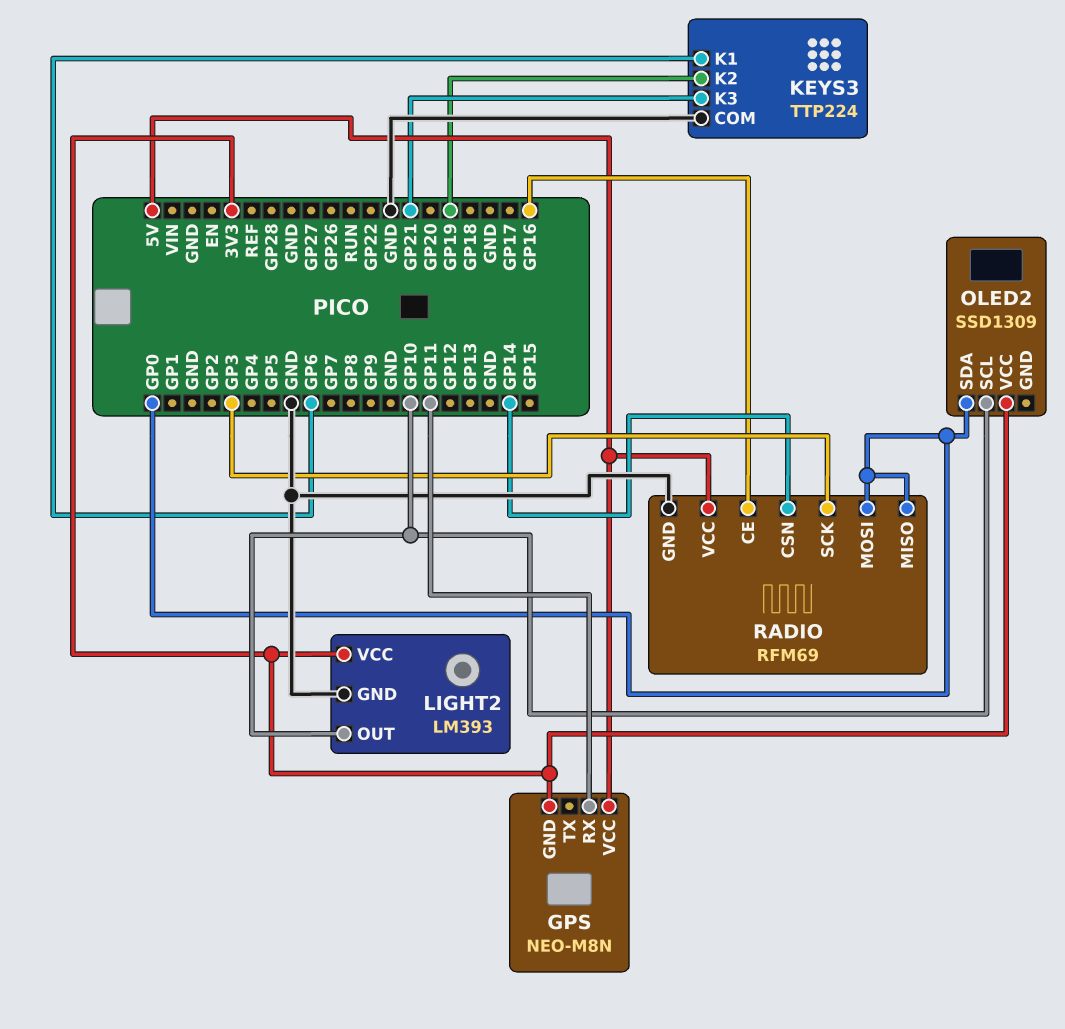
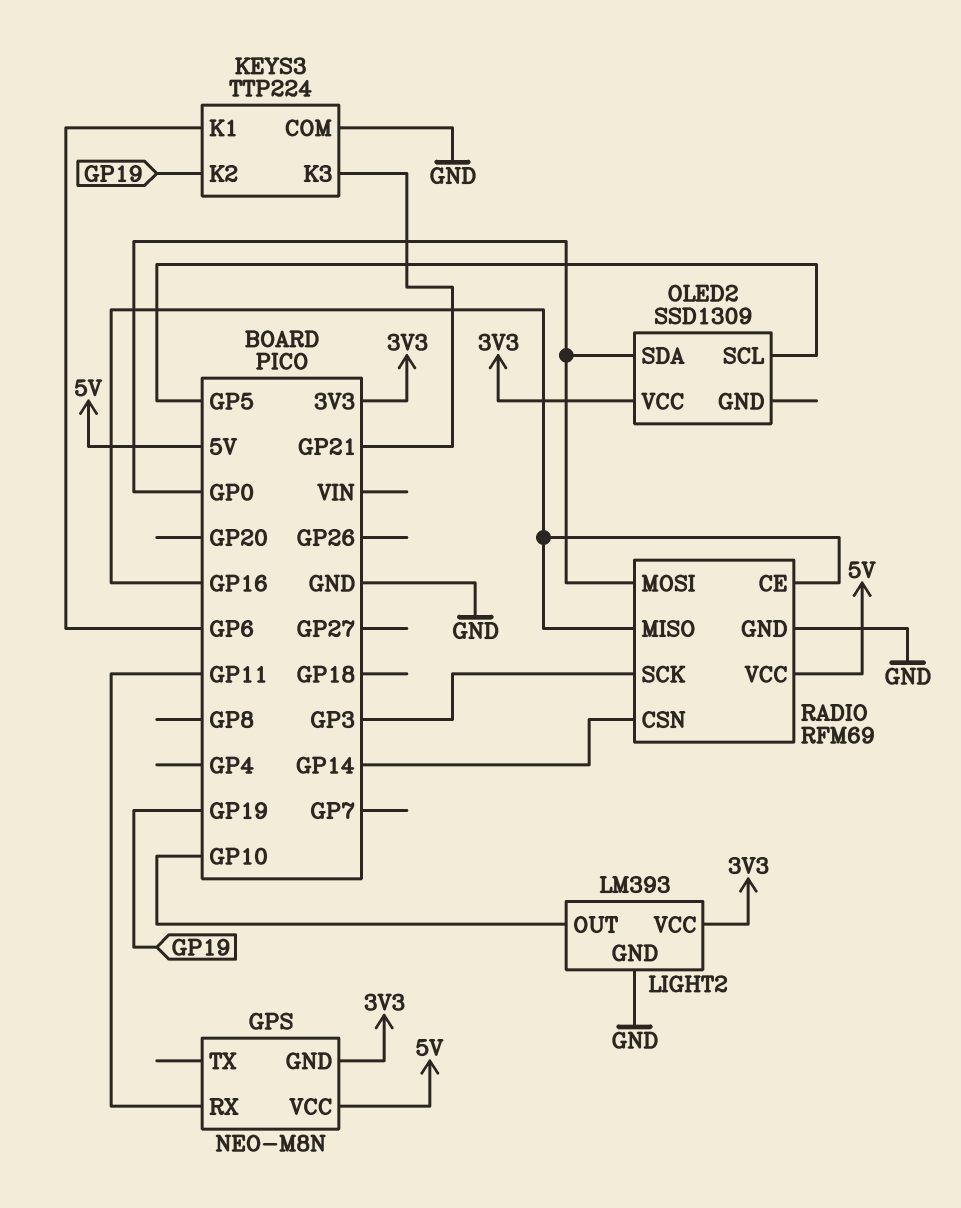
OLED2 pin SCL: GP10 -> GP5
RADIO pin MISO: GP0 -> GP16

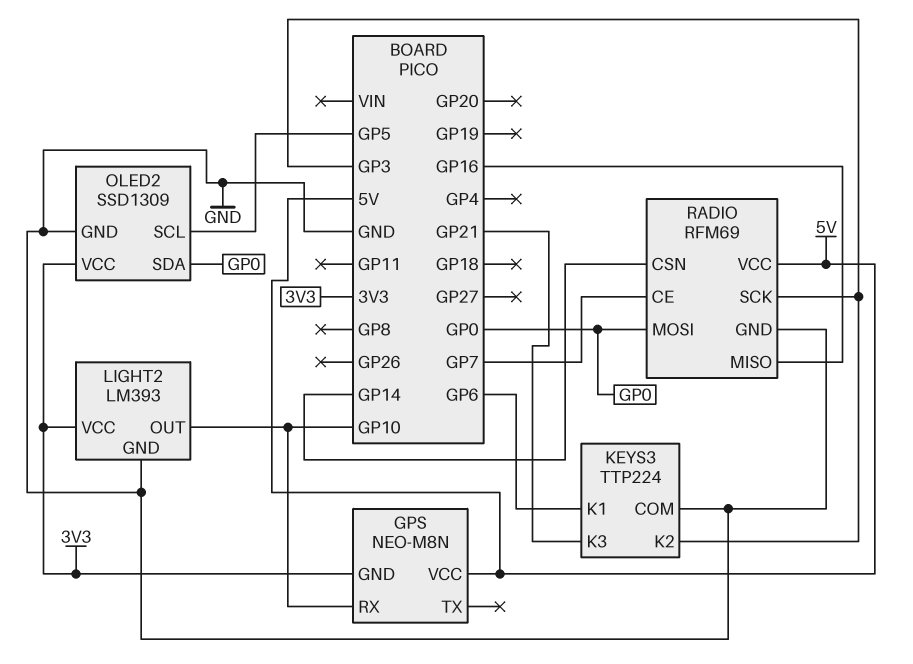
GPS pin RX: GP11 -> GP10
KEYS3 pin K2: GP19 -> GP3
OLED2 pin GND: none -> GND
RADIO pin CE: GP16 -> GP7

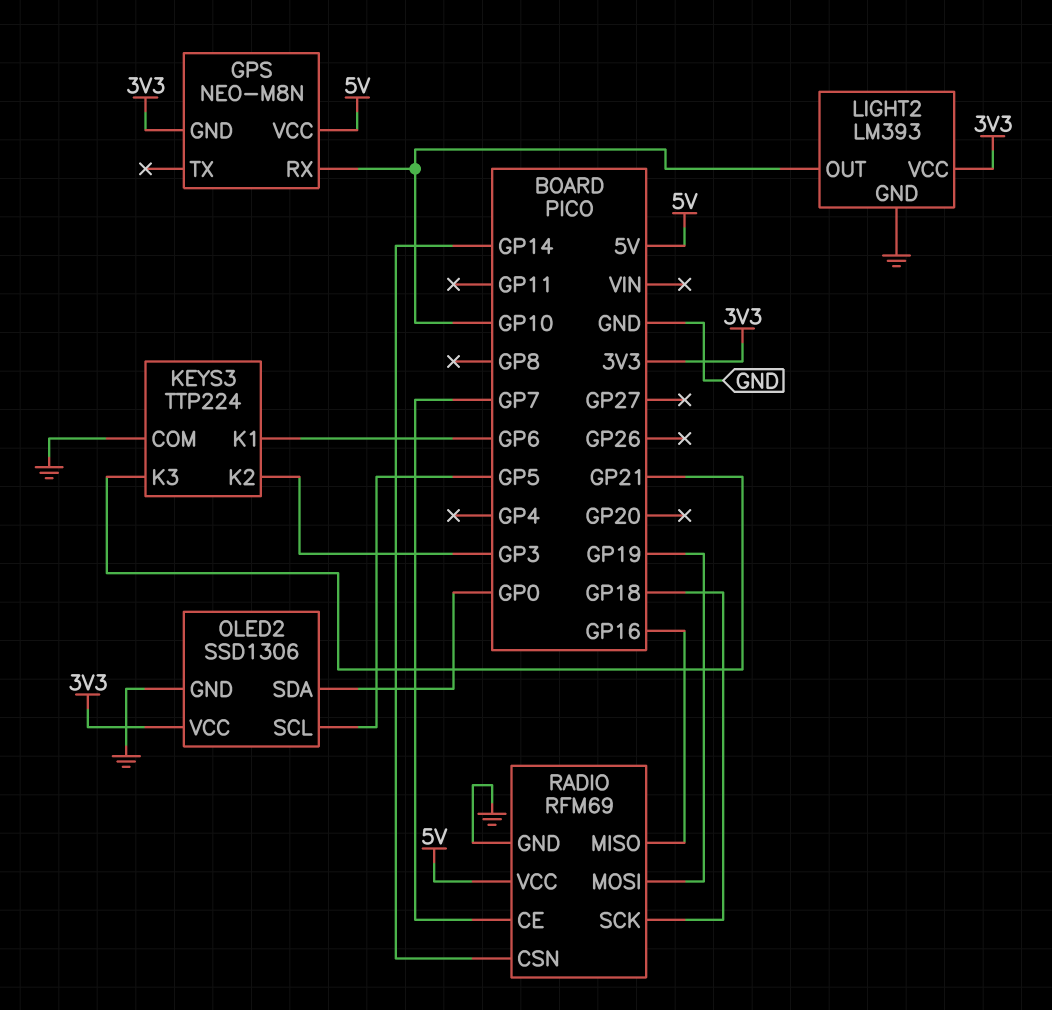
OLED2: SSD1309 -> SSD1306
RADIO pin MOSI: GP0 -> GP19
RADIO pin SCK: GP3 -> GP18

